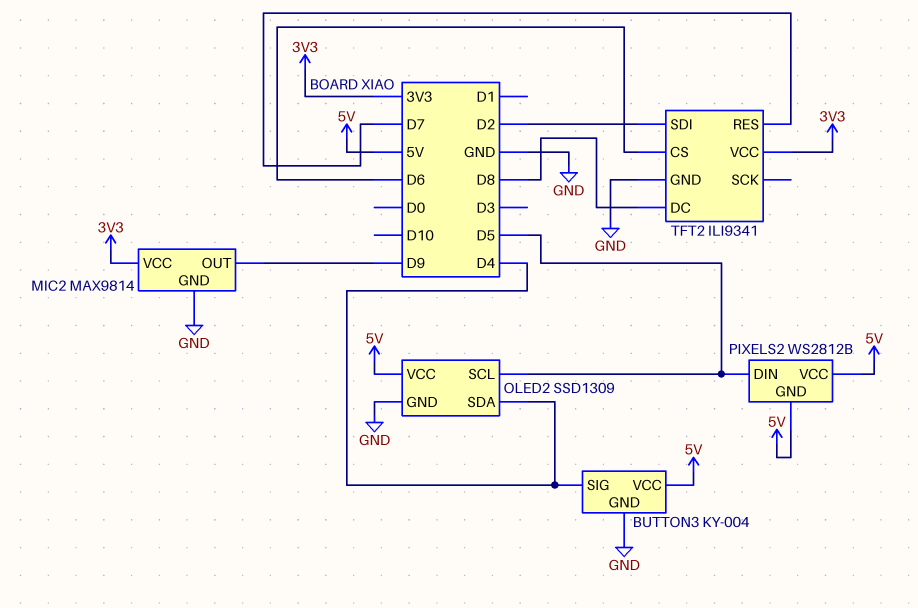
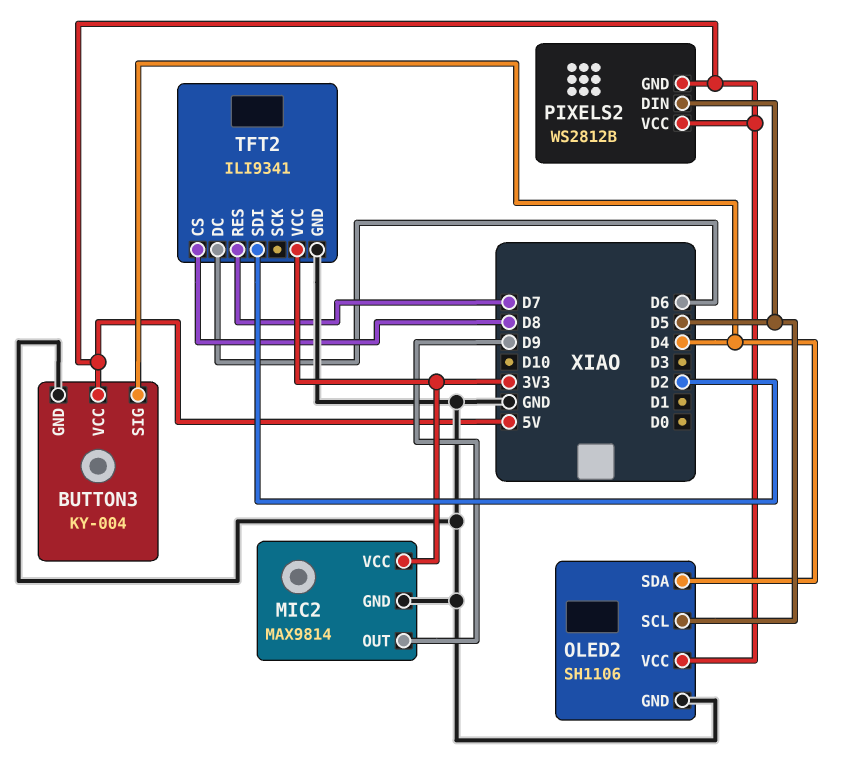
OLED2: SSD1309 -> SH1106
TFT2 pin CS: D6 -> D8
TFT2 pin DC: D8 -> D6

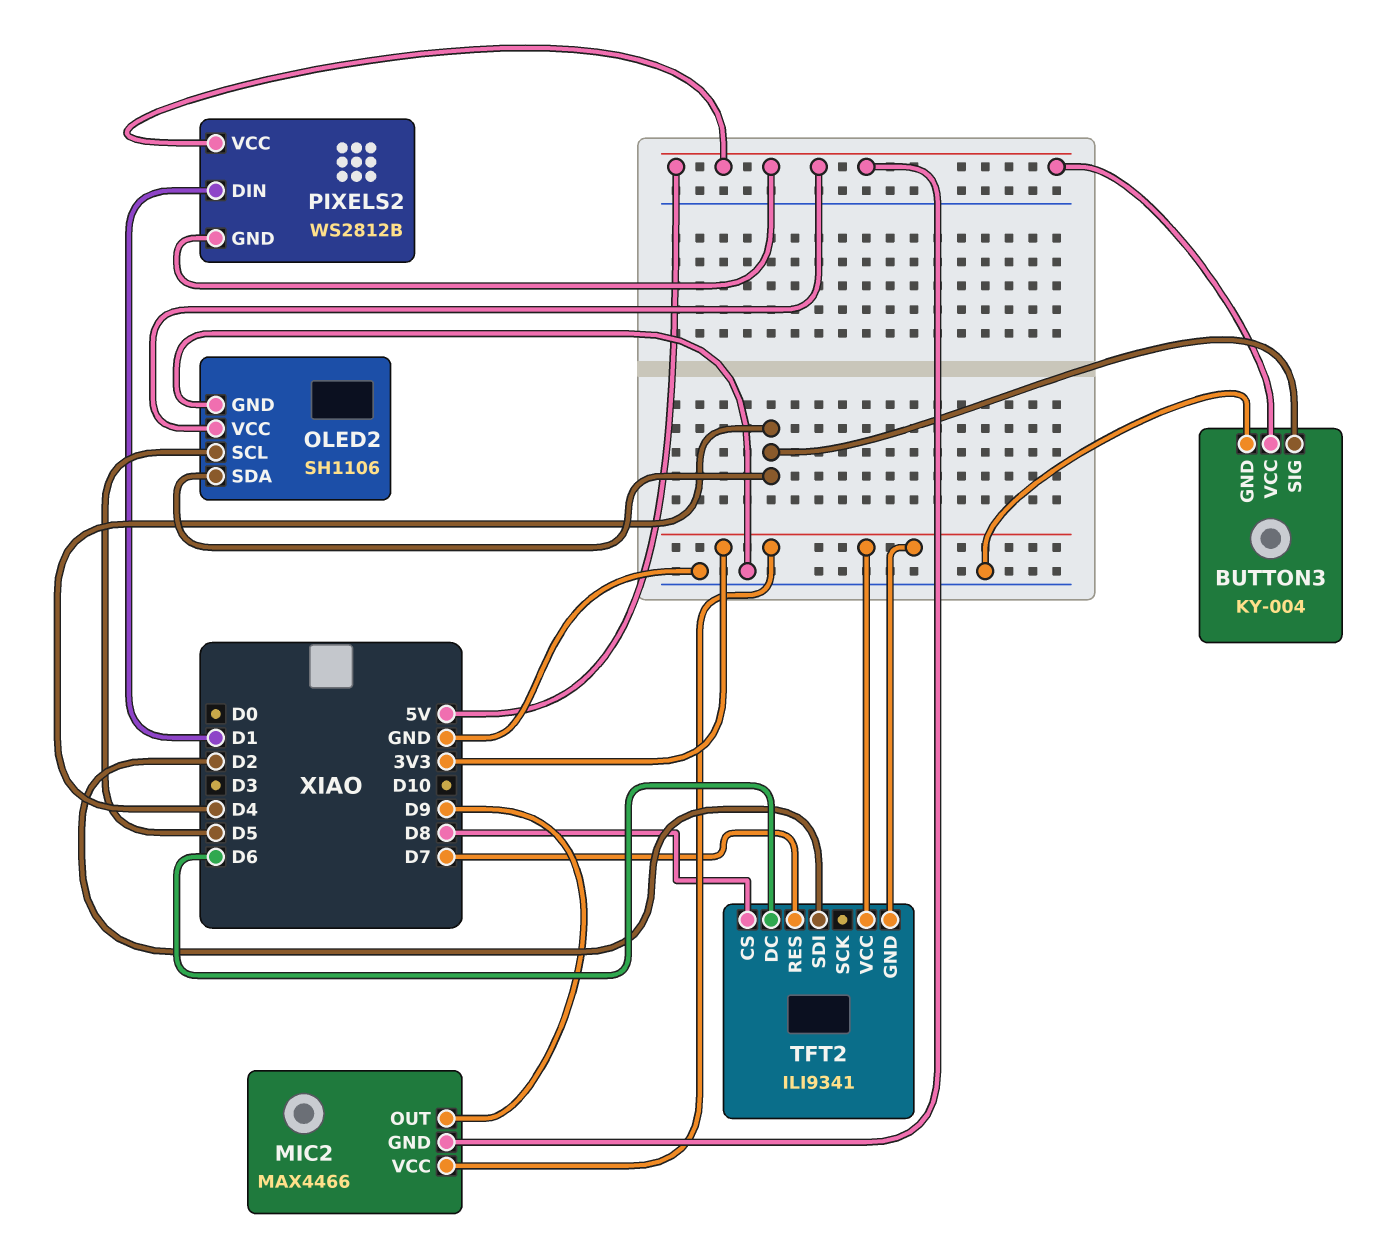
MIC2: MAX9814 -> MAX4466
MIC2 pin GND: GND -> 5V
PIXELS2 pin DIN: D5 -> D1
TFT2 pin GND: GND -> 3V3

